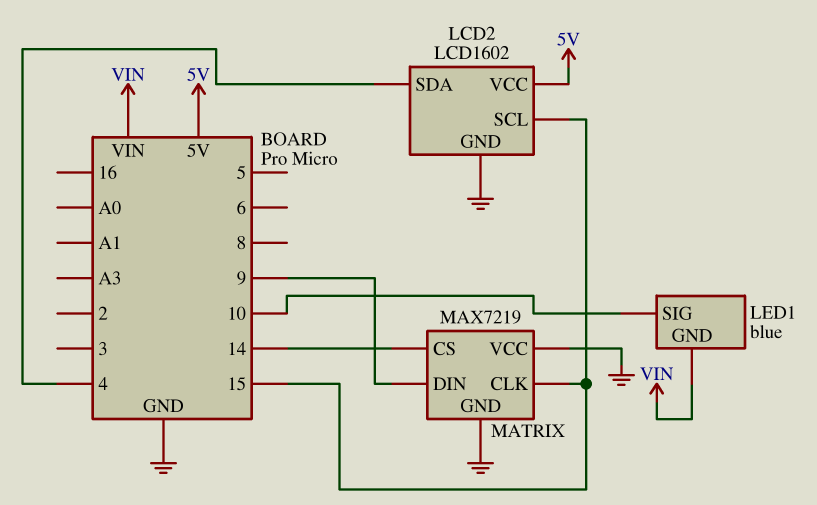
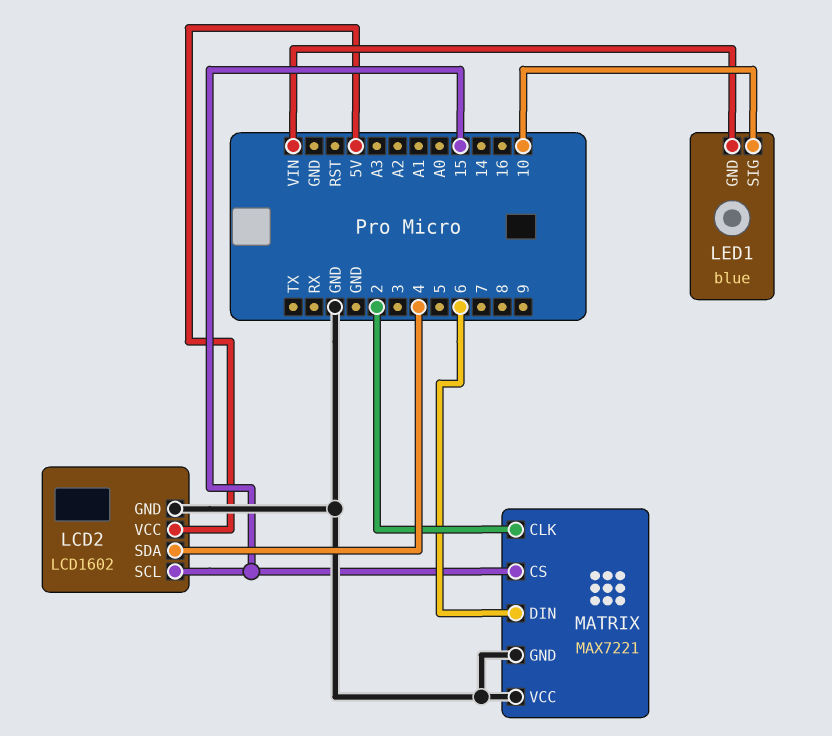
MATRIX: MAX7219 -> MAX7221
MATRIX pin CLK: 15 -> 2
MATRIX pin CS: 14 -> 15
MATRIX pin DIN: 9 -> 6

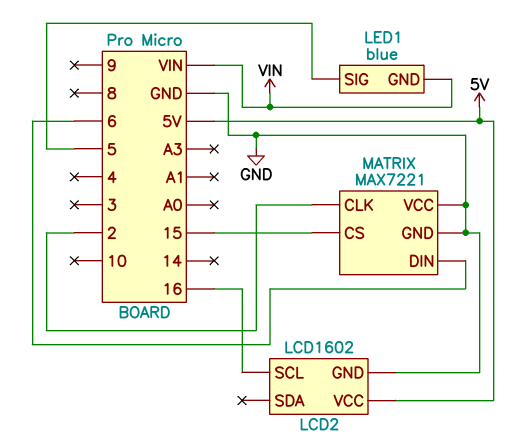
LCD2 pin SCL: 15 -> 16
LCD2 pin SDA: 4 -> none
LED1 pin SIG: 10 -> 5

